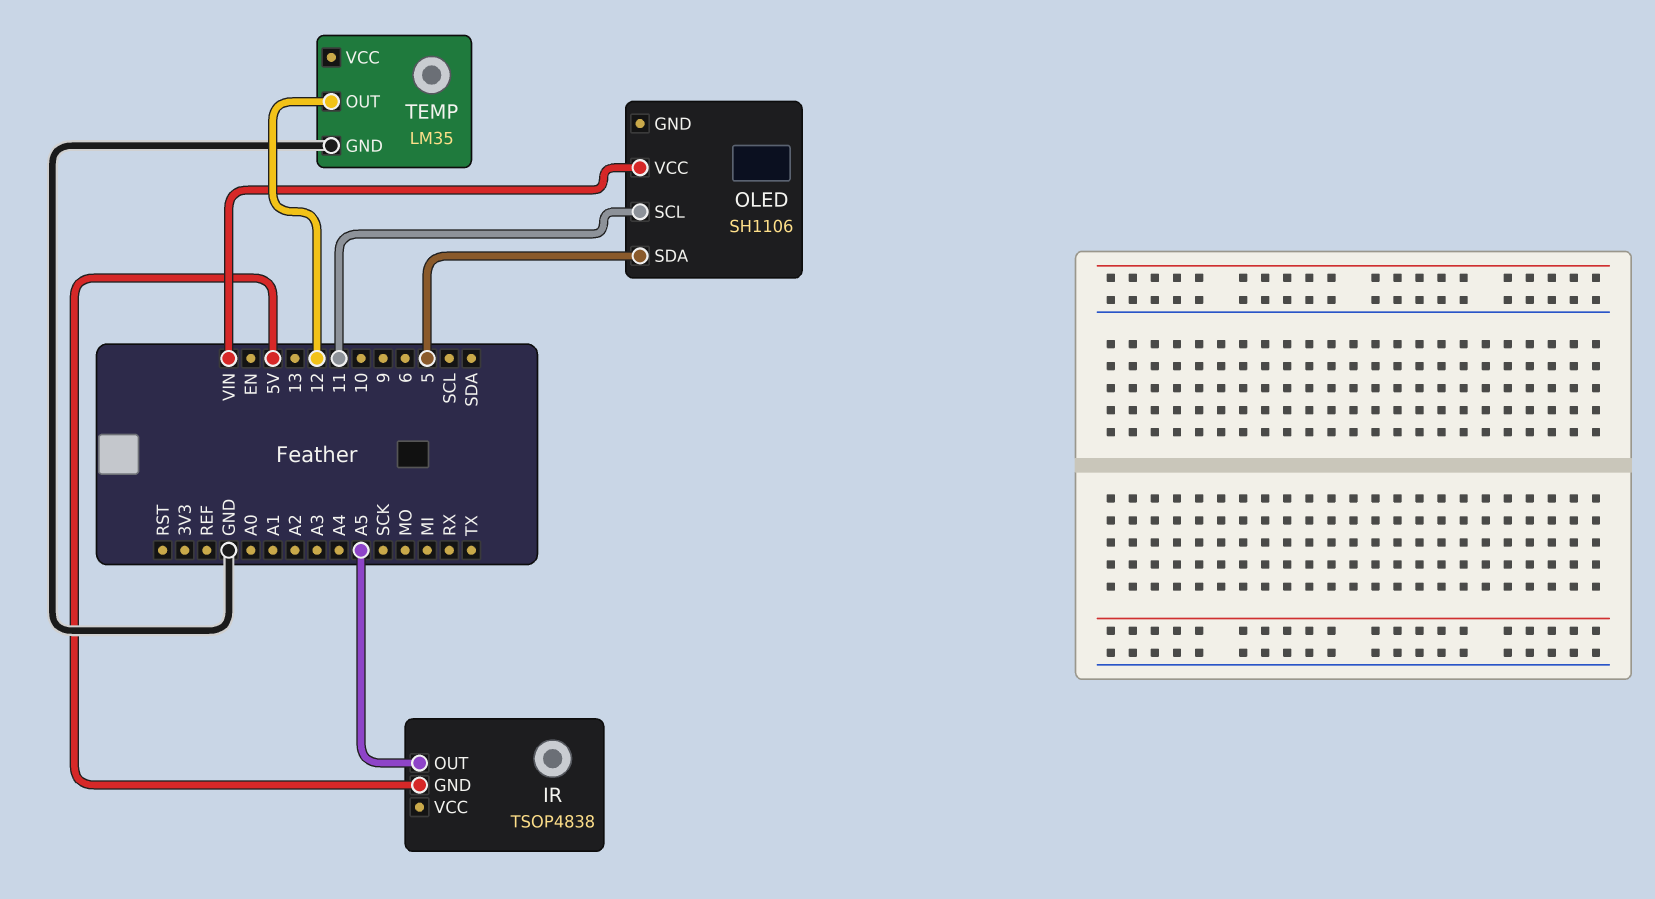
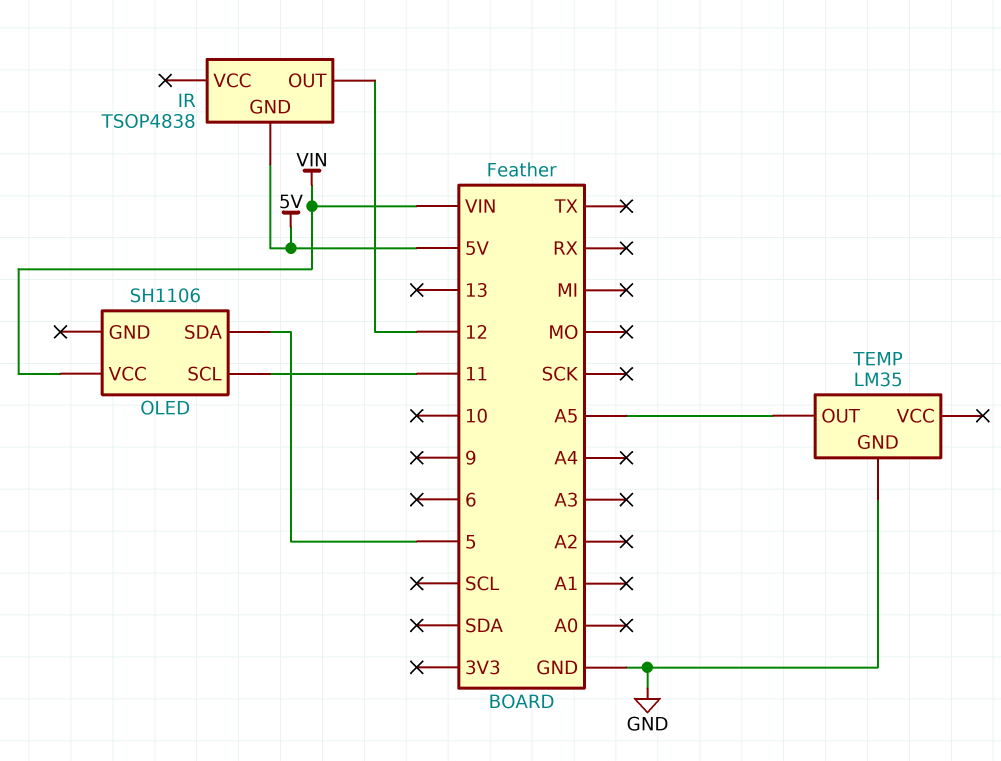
IR pin OUT: A5 -> 12
TEMP pin OUT: 12 -> A5

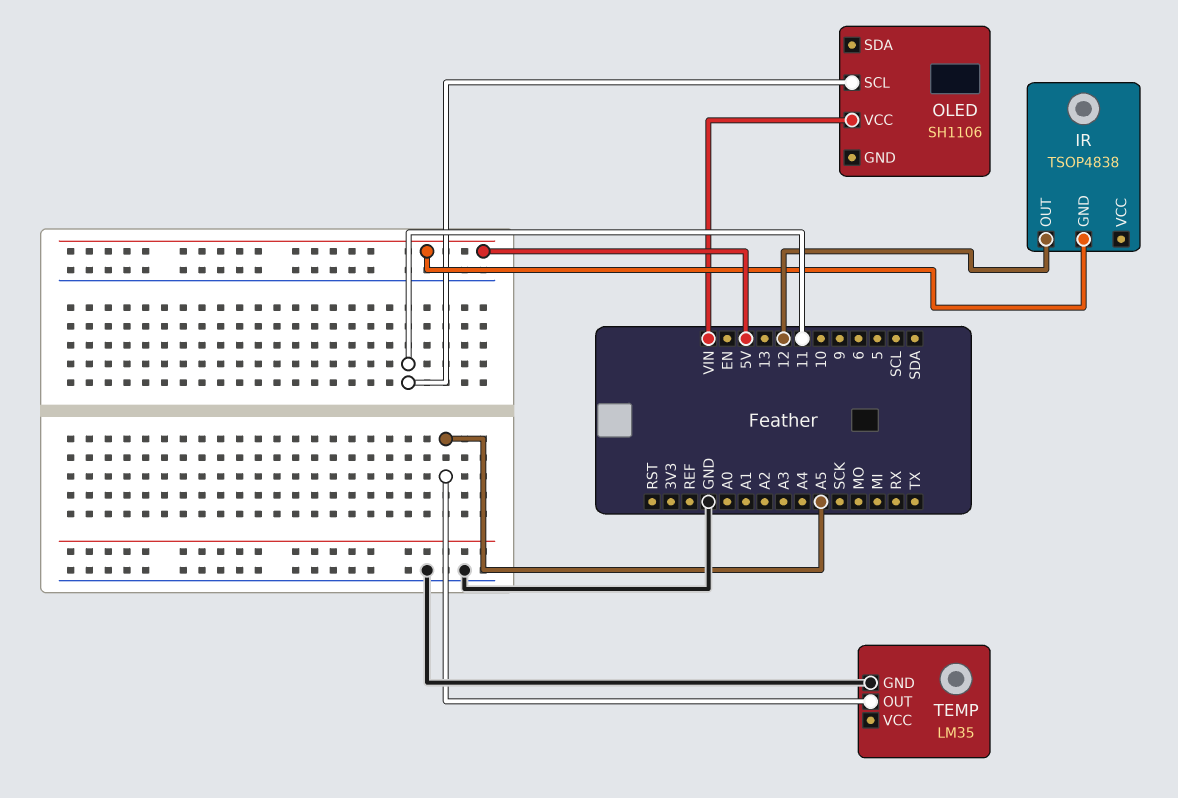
OLED pin SDA: 5 -> none

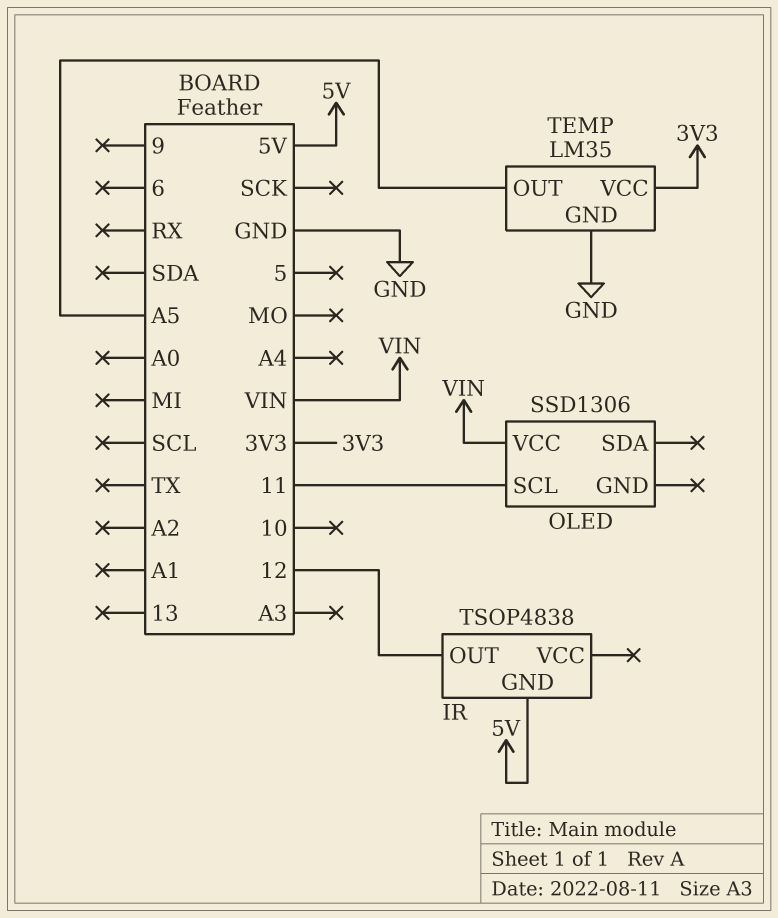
OLED: SH1106 -> SSD1306
TEMP pin VCC: none -> 3V3

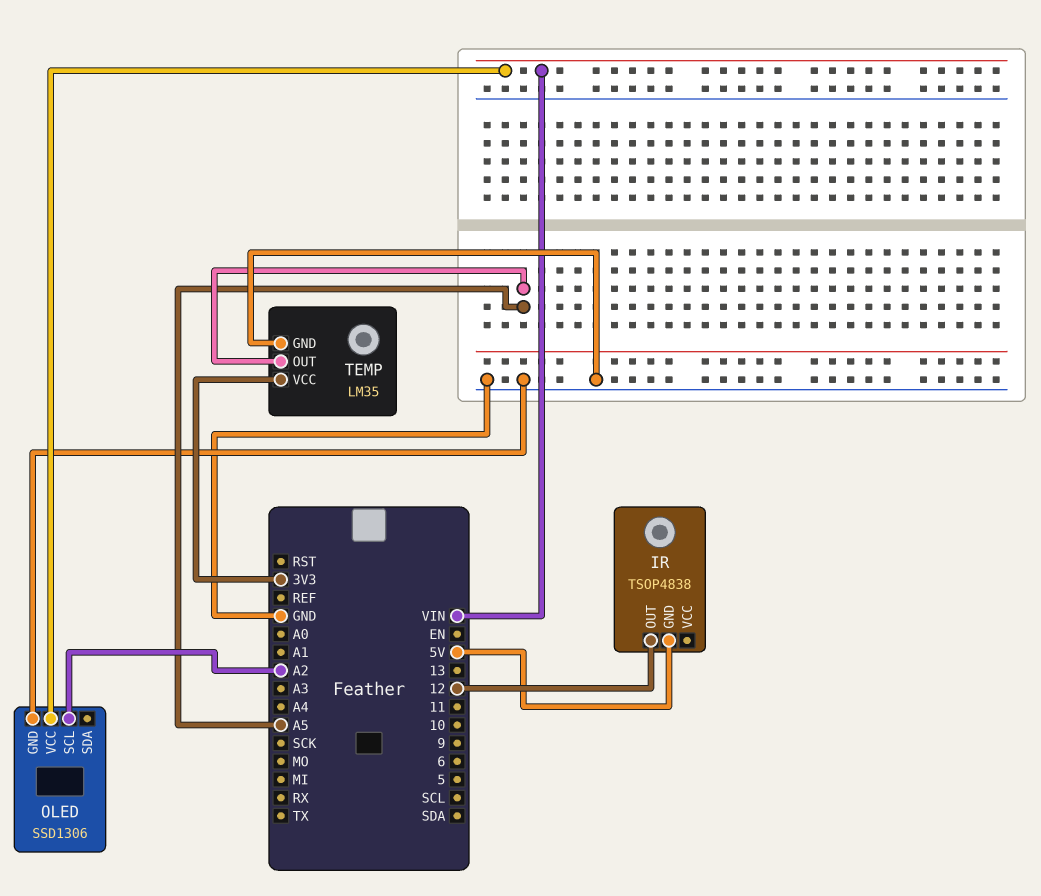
OLED pin GND: none -> GND
OLED pin SCL: 11 -> A2

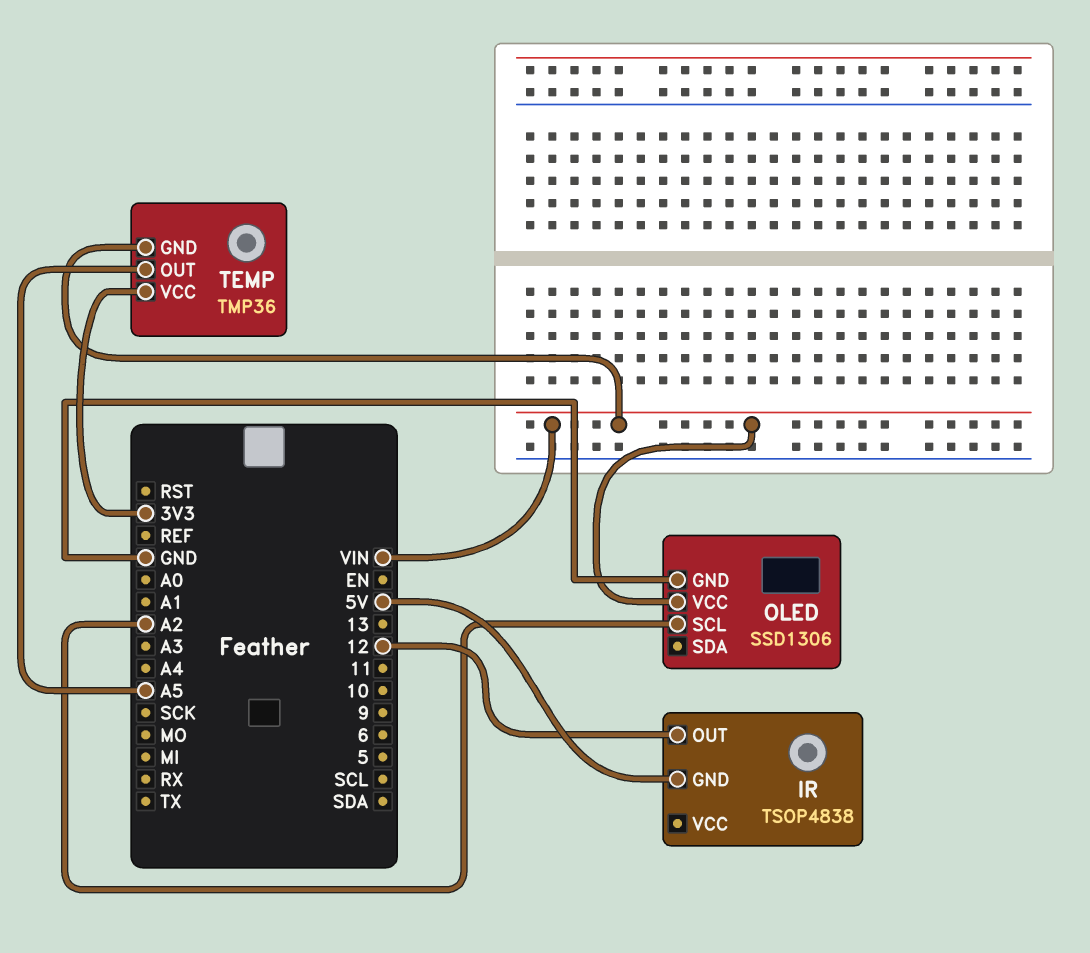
TEMP: LM35 -> TMP36
TEMP pin GND: GND -> VIN

